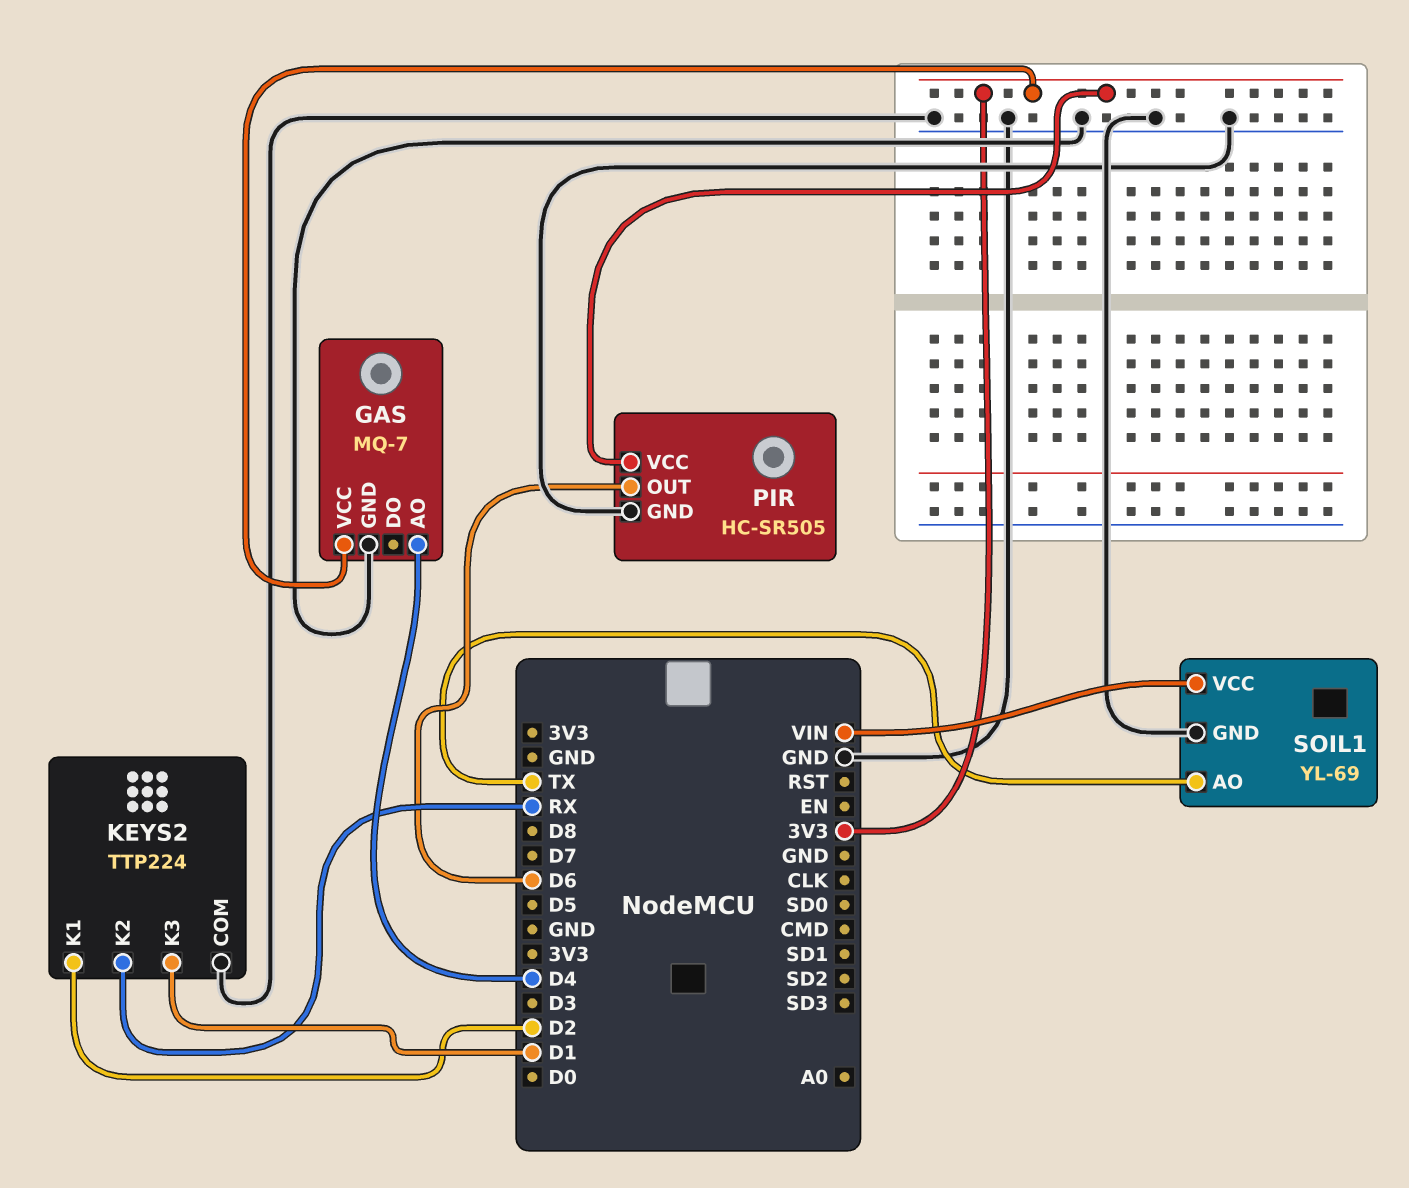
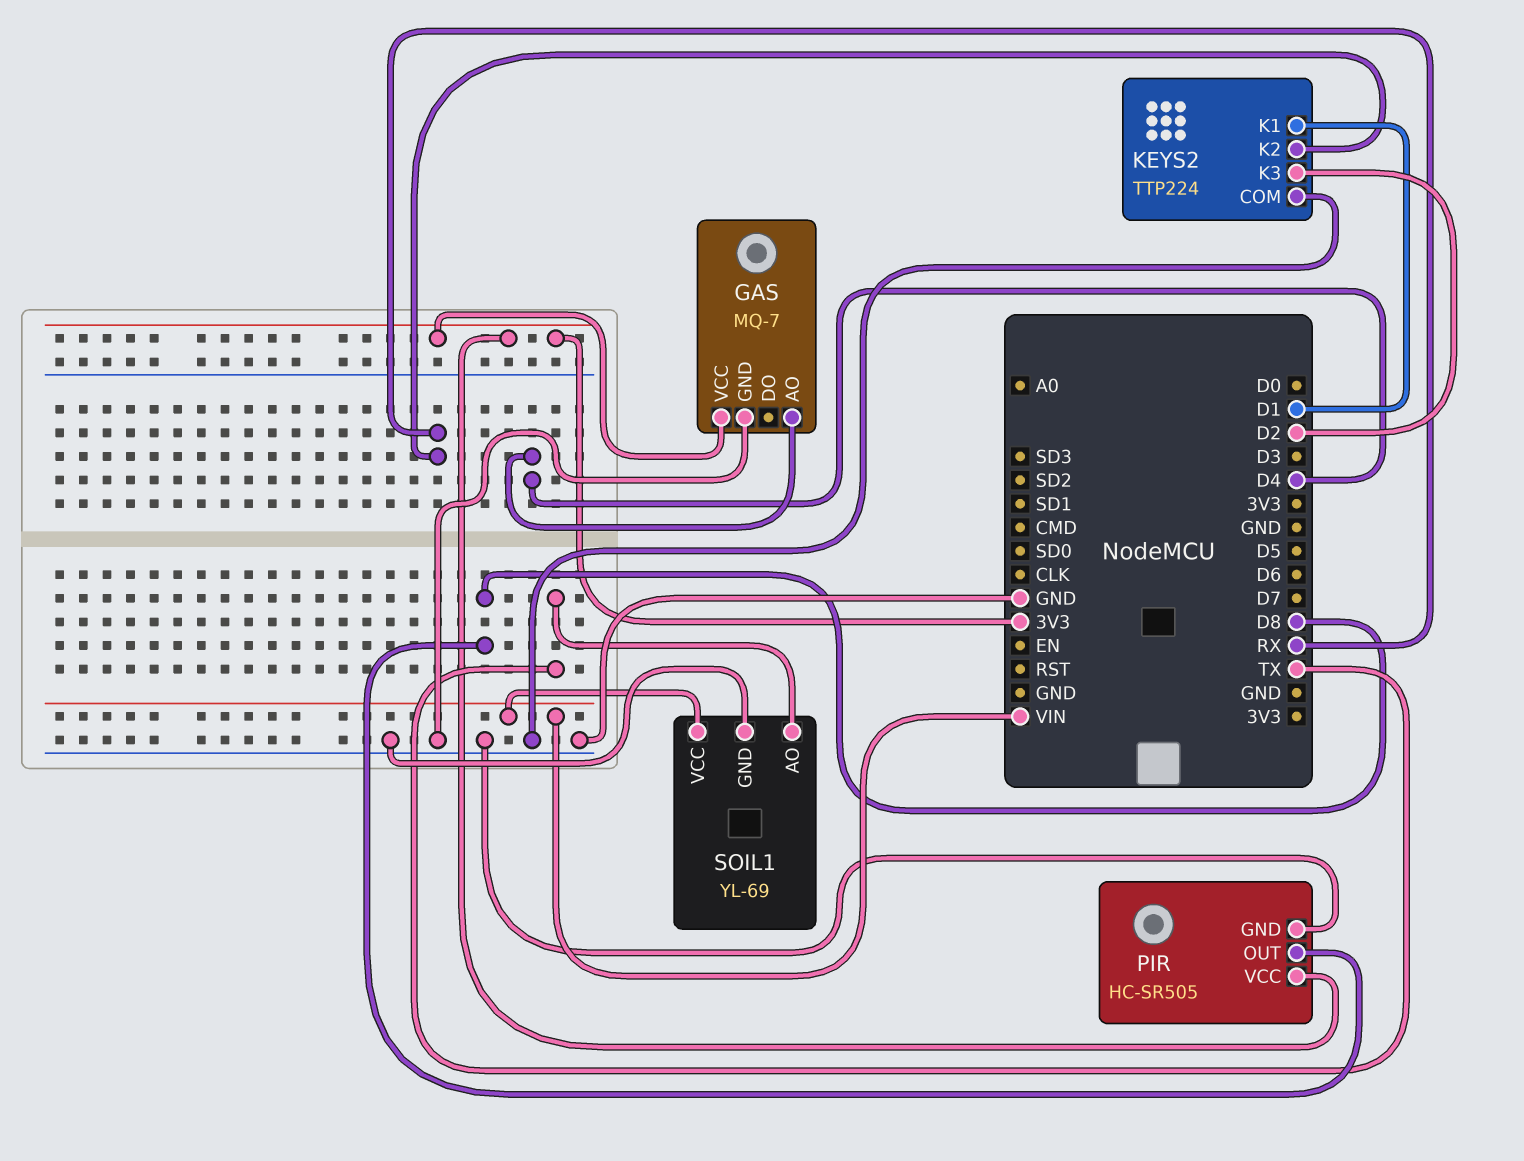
KEYS2 pin K1: D2 -> D1
KEYS2 pin K3: D1 -> D2
PIR pin OUT: D6 -> D8

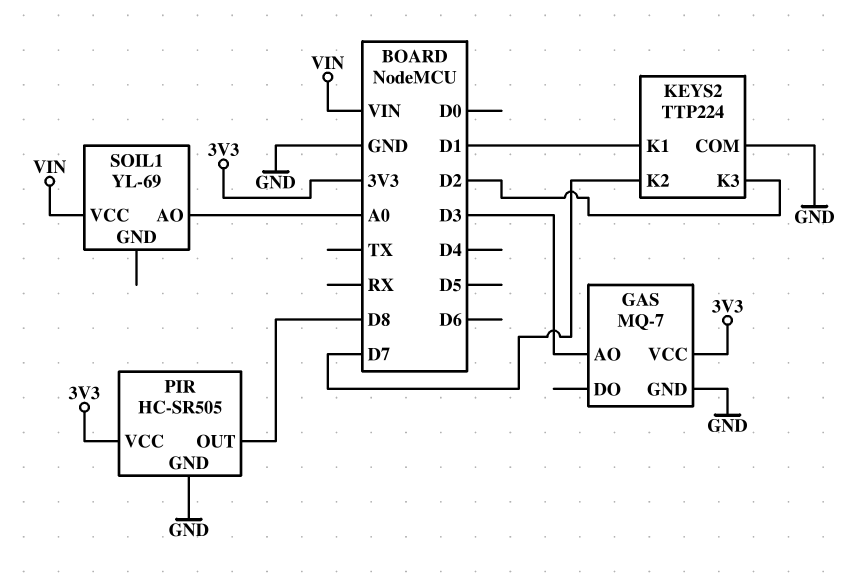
GAS pin AO: D4 -> D3
KEYS2 pin K2: RX -> D7
SOIL1 pin AO: TX -> A0
SOIL1 pin GND: GND -> none

